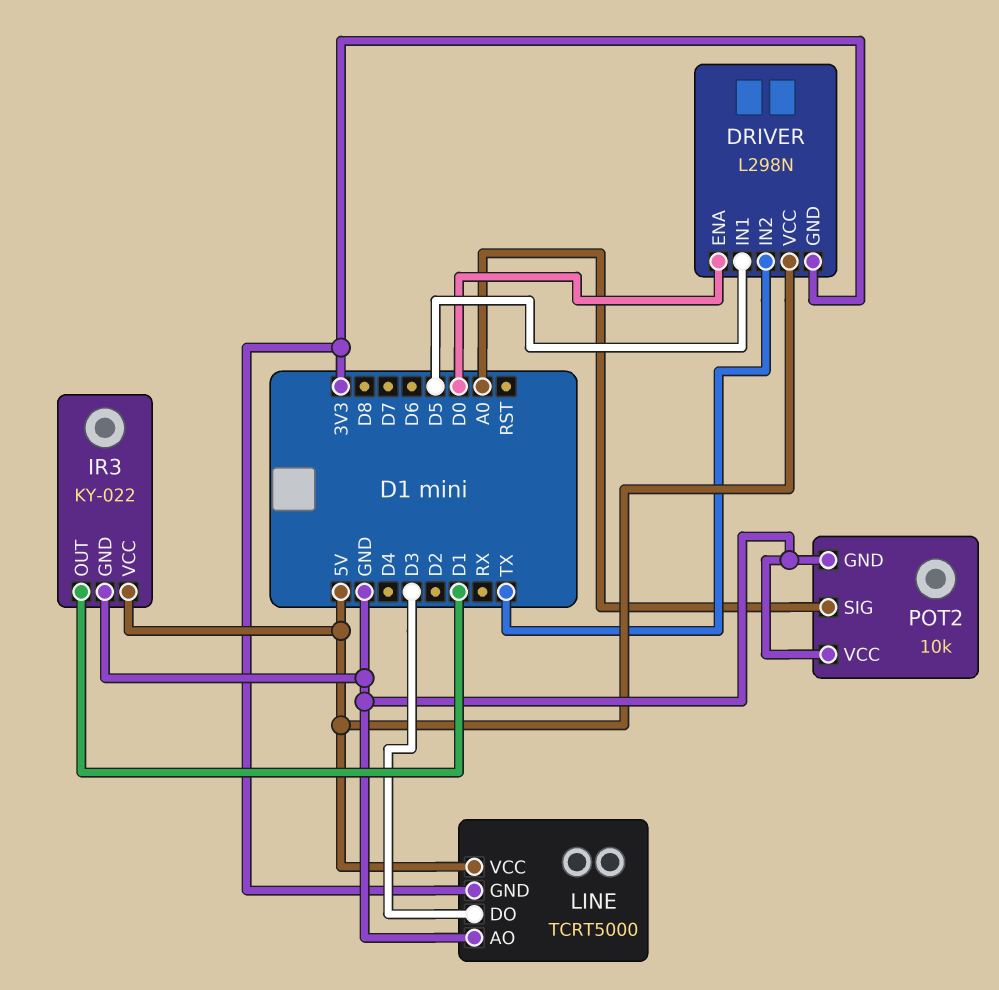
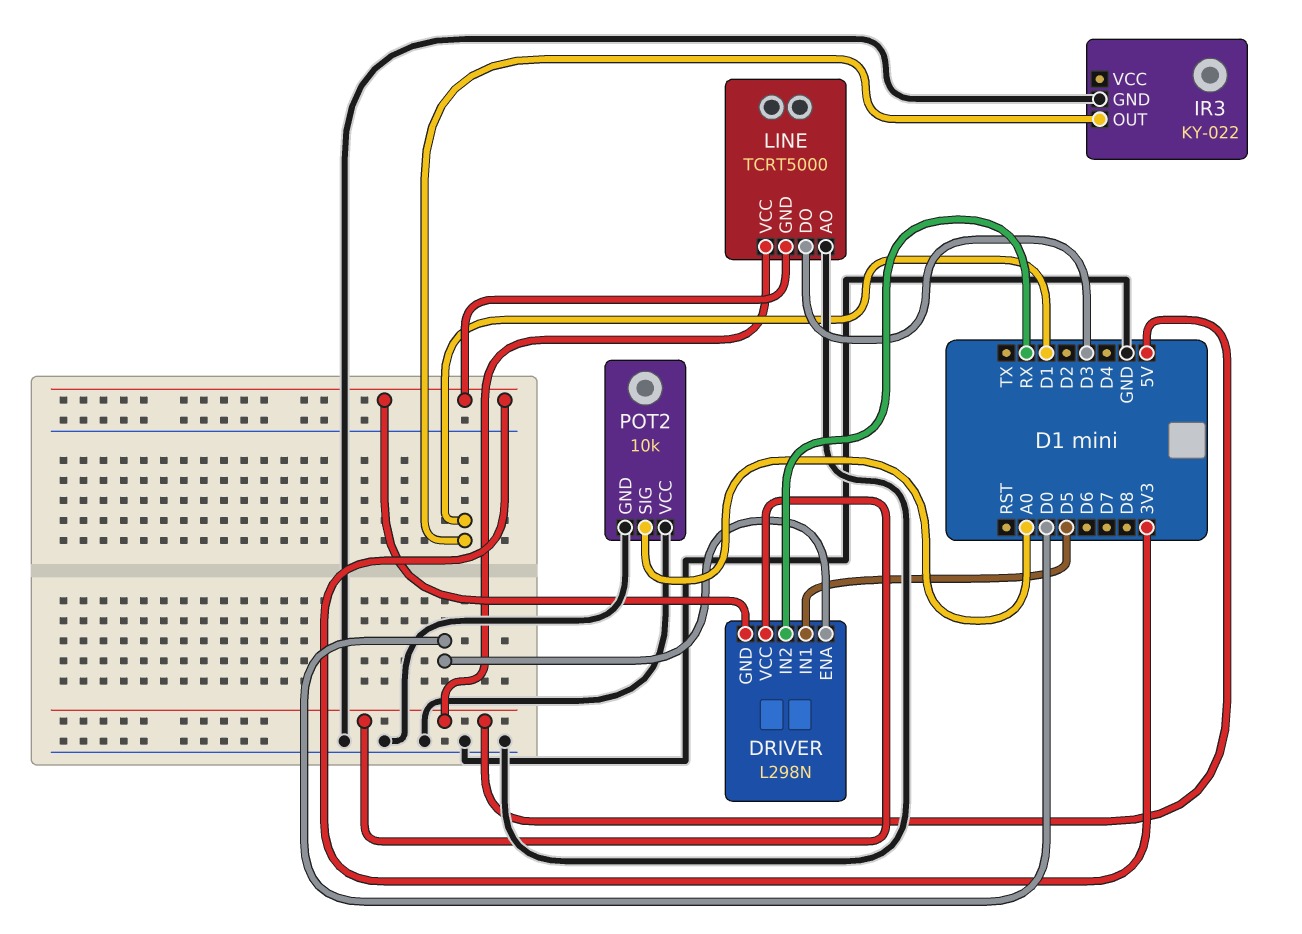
DRIVER pin IN2: TX -> RX
IR3 pin VCC: 5V -> none

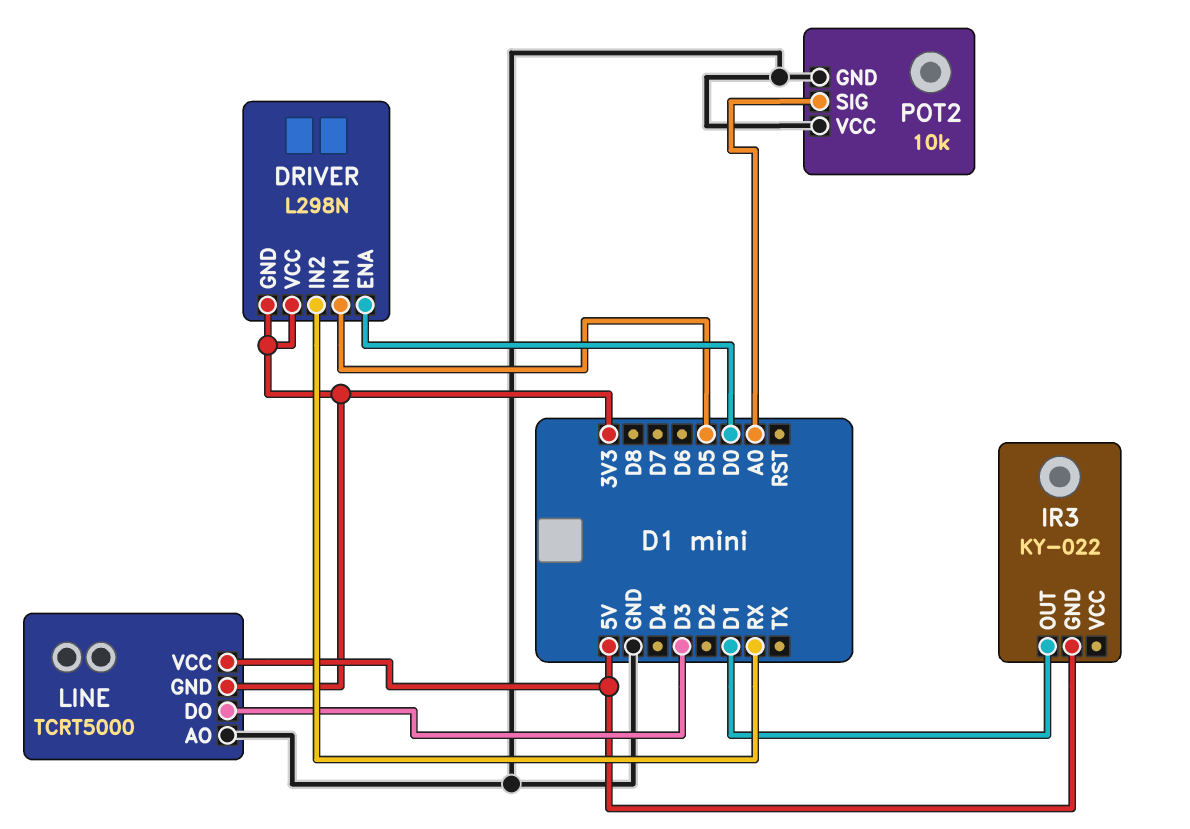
DRIVER pin VCC: 5V -> 3V3
IR3 pin GND: GND -> 5V

